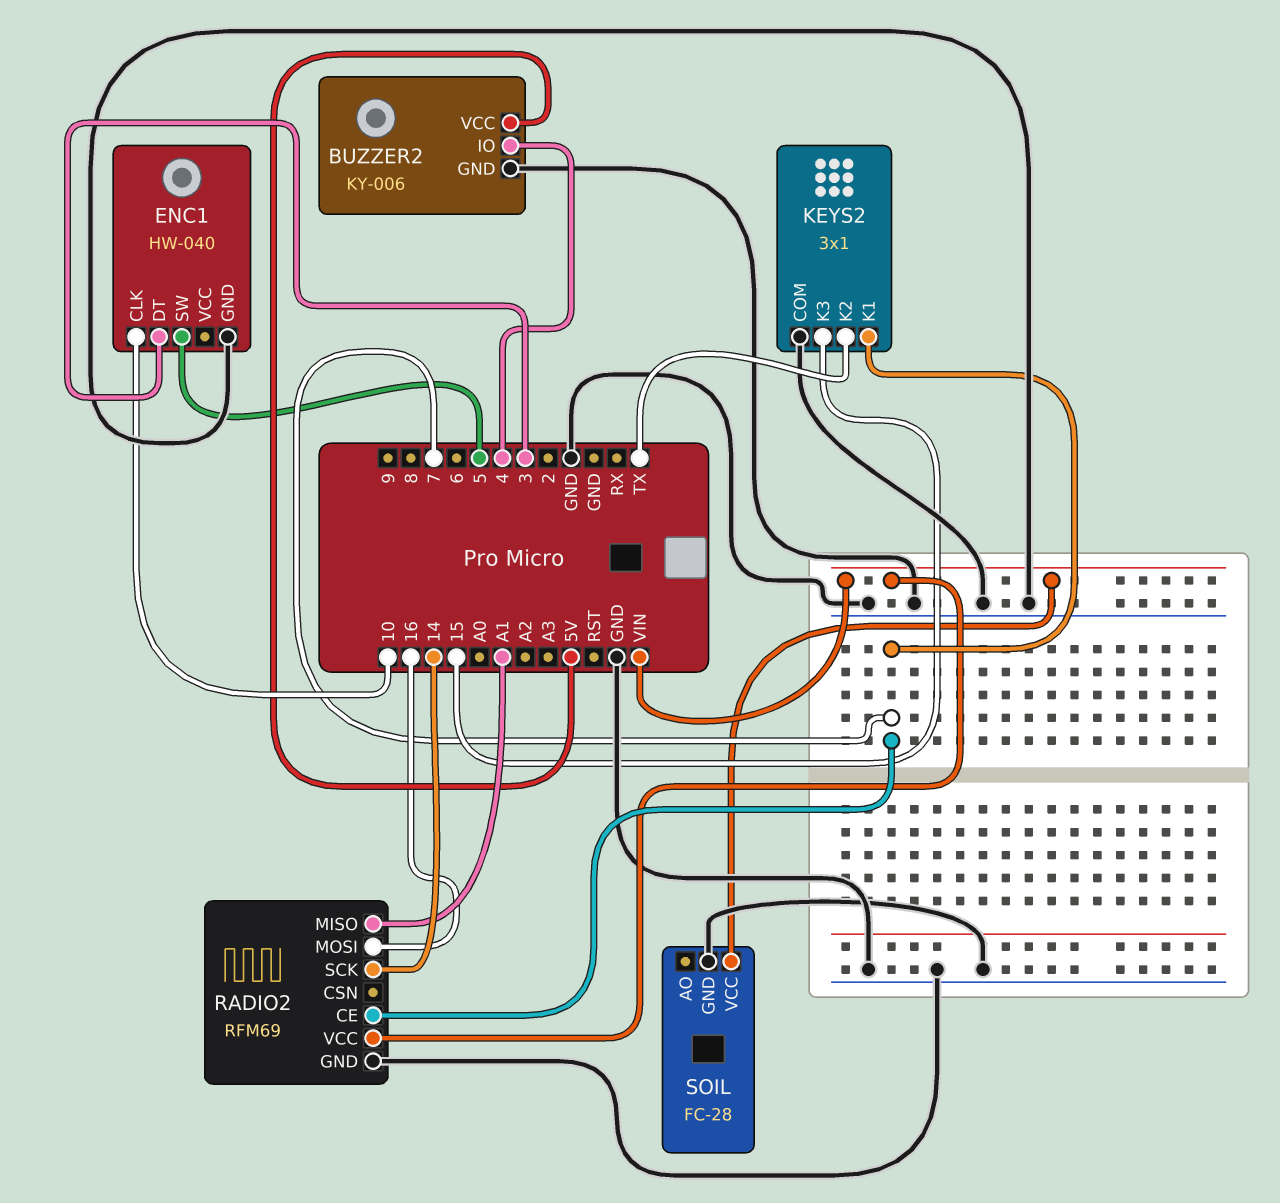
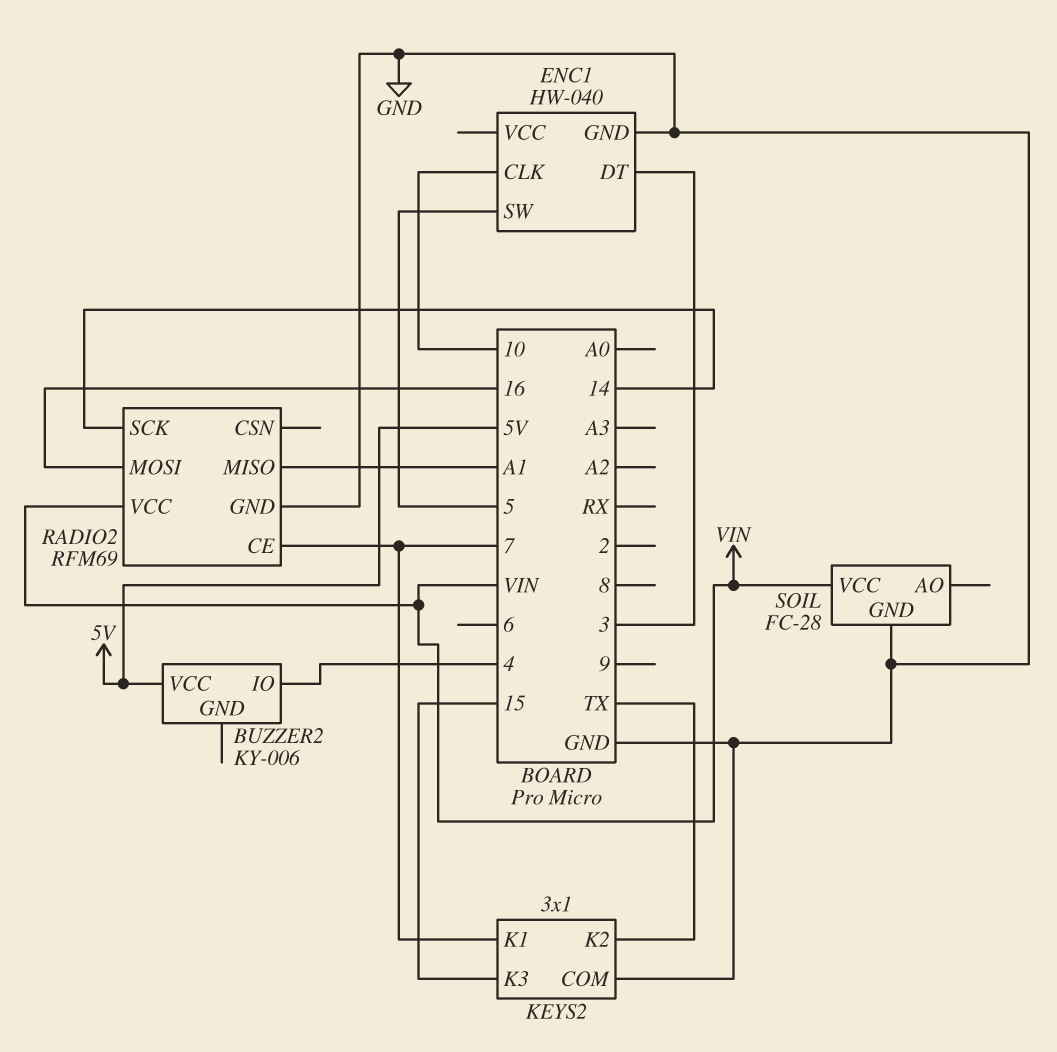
BUZZER2 pin GND: GND -> none

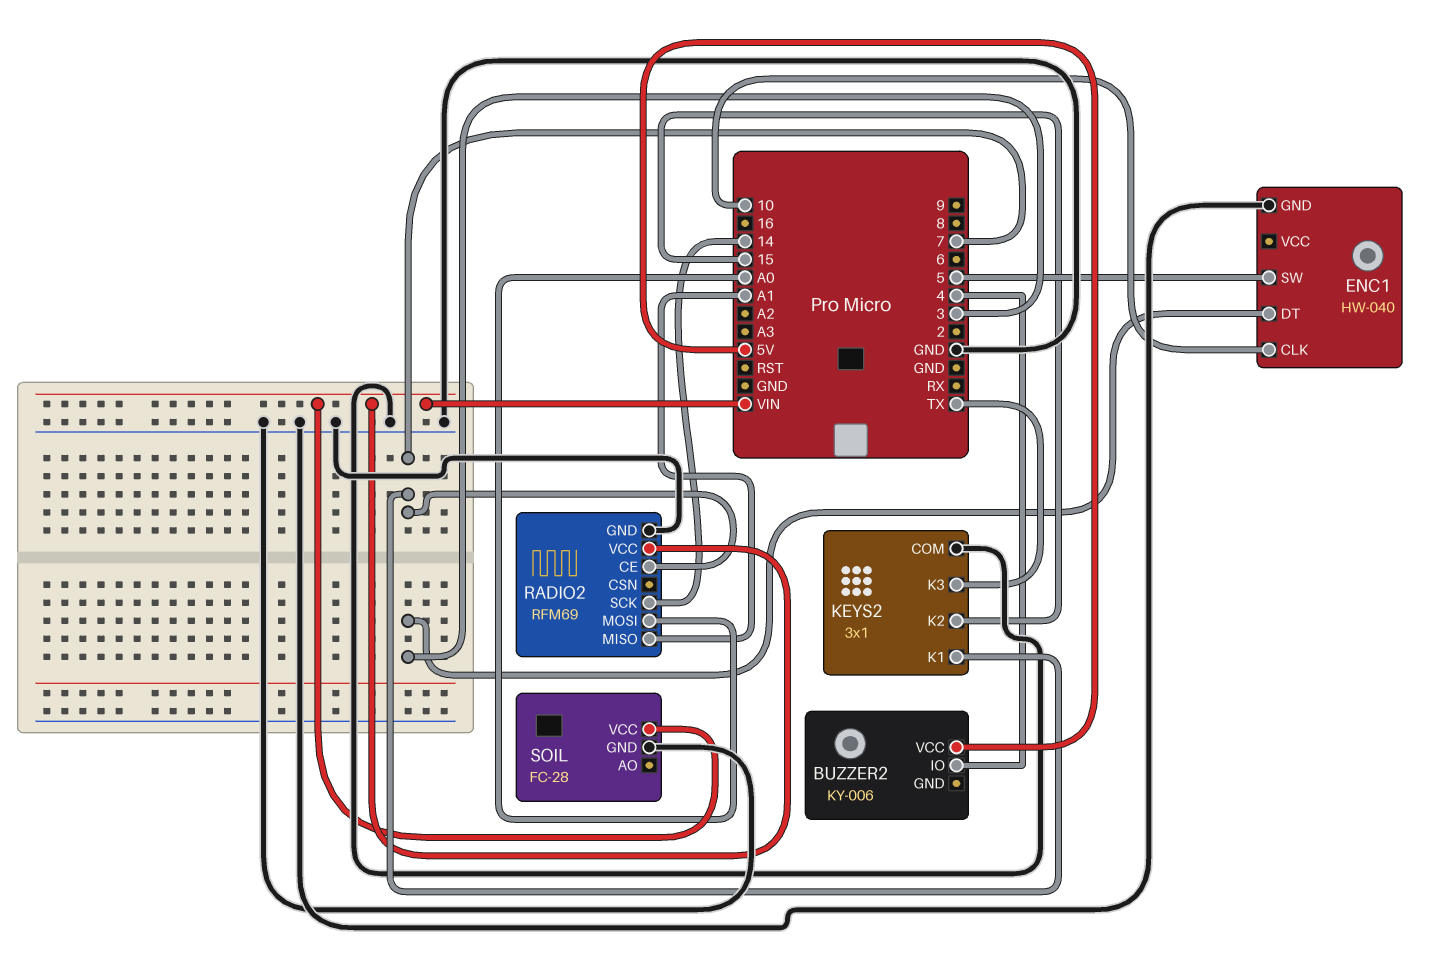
KEYS2 pin K2: TX -> 15
KEYS2 pin K3: 15 -> TX
RADIO2 pin MOSI: 16 -> A0

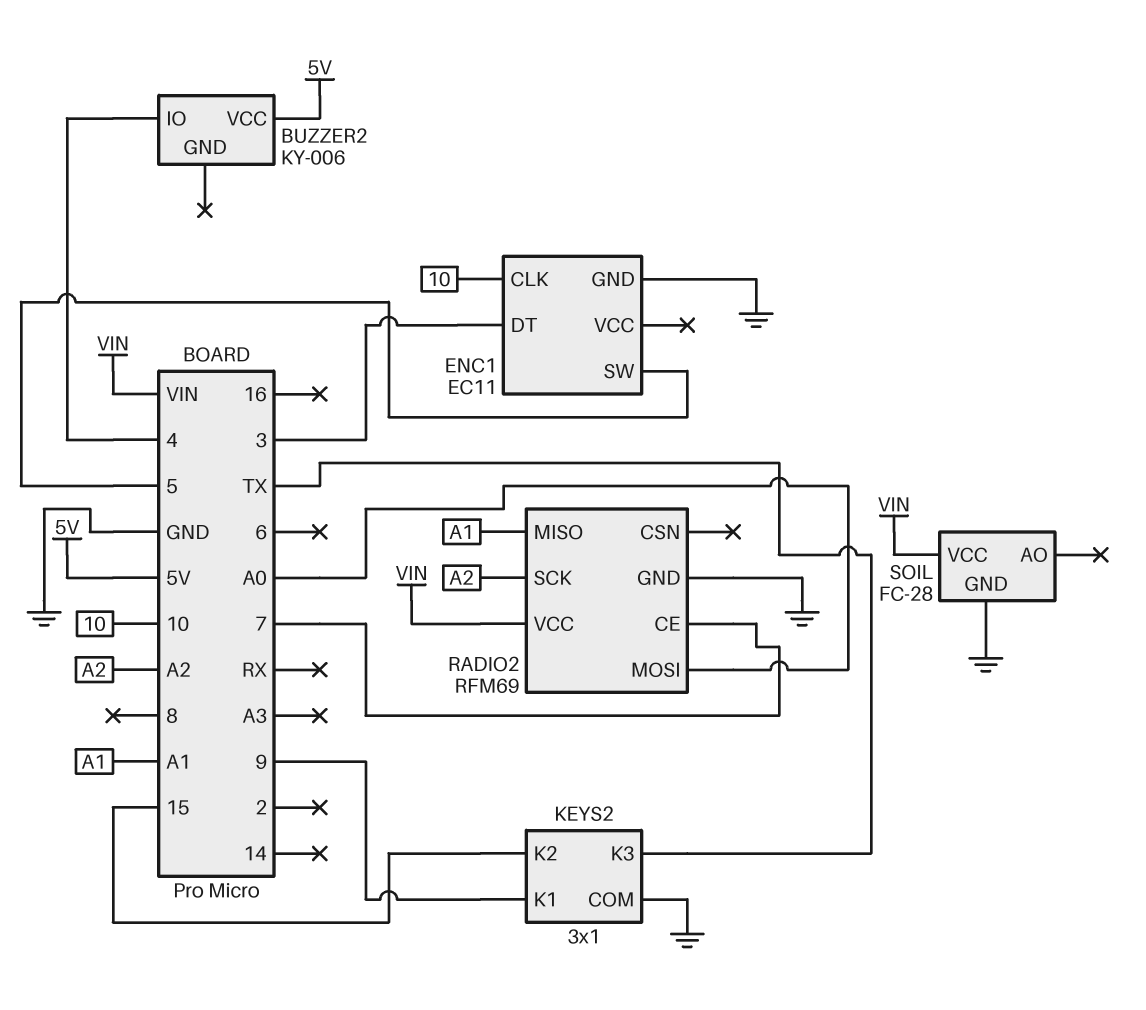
ENC1: HW-040 -> EC11
KEYS2 pin K1: 7 -> 9
RADIO2 pin SCK: 14 -> A2

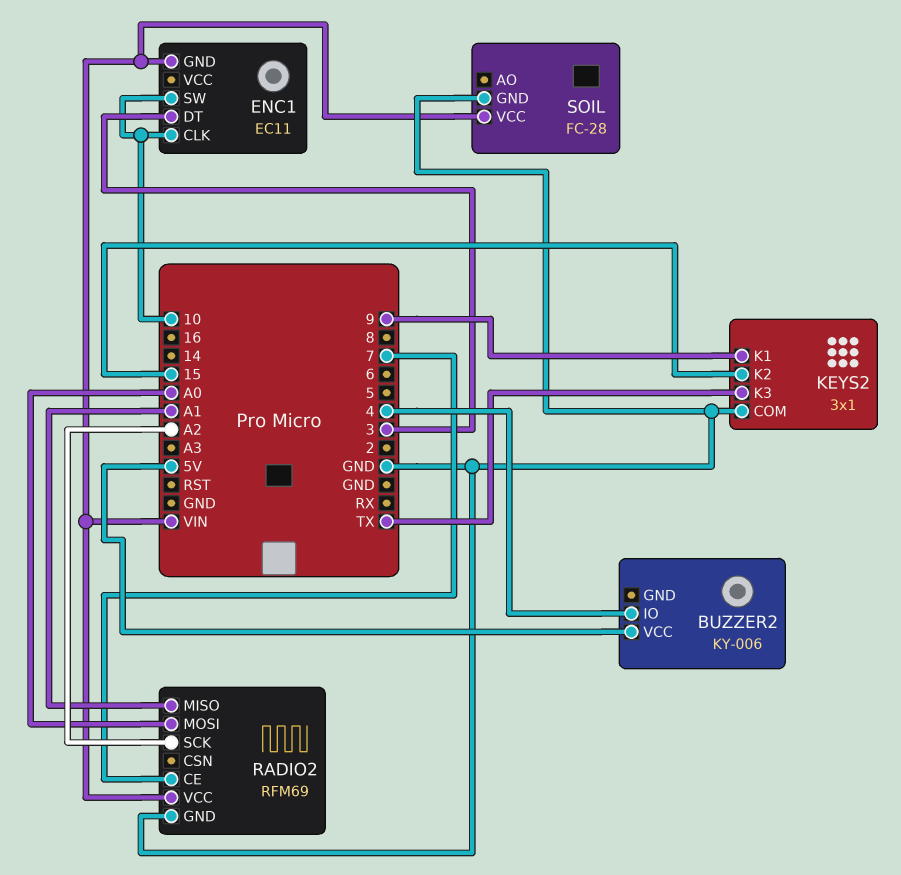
ENC1 pin GND: GND -> VIN
ENC1 pin SW: 5 -> 10

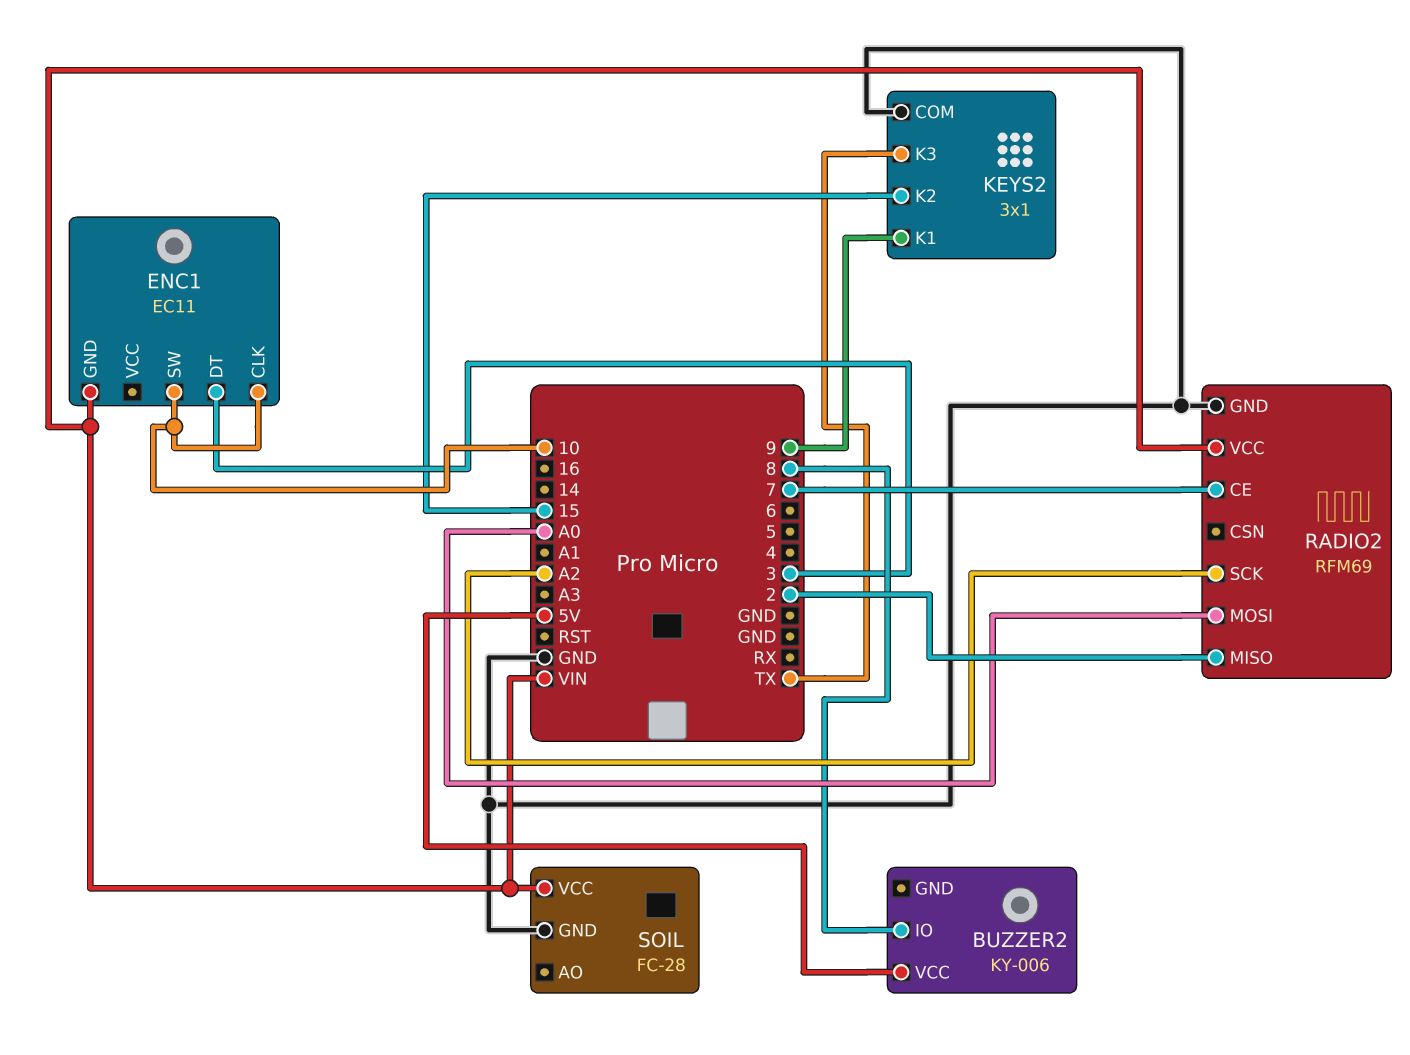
BUZZER2 pin IO: 4 -> 8
RADIO2 pin MISO: A1 -> 2

